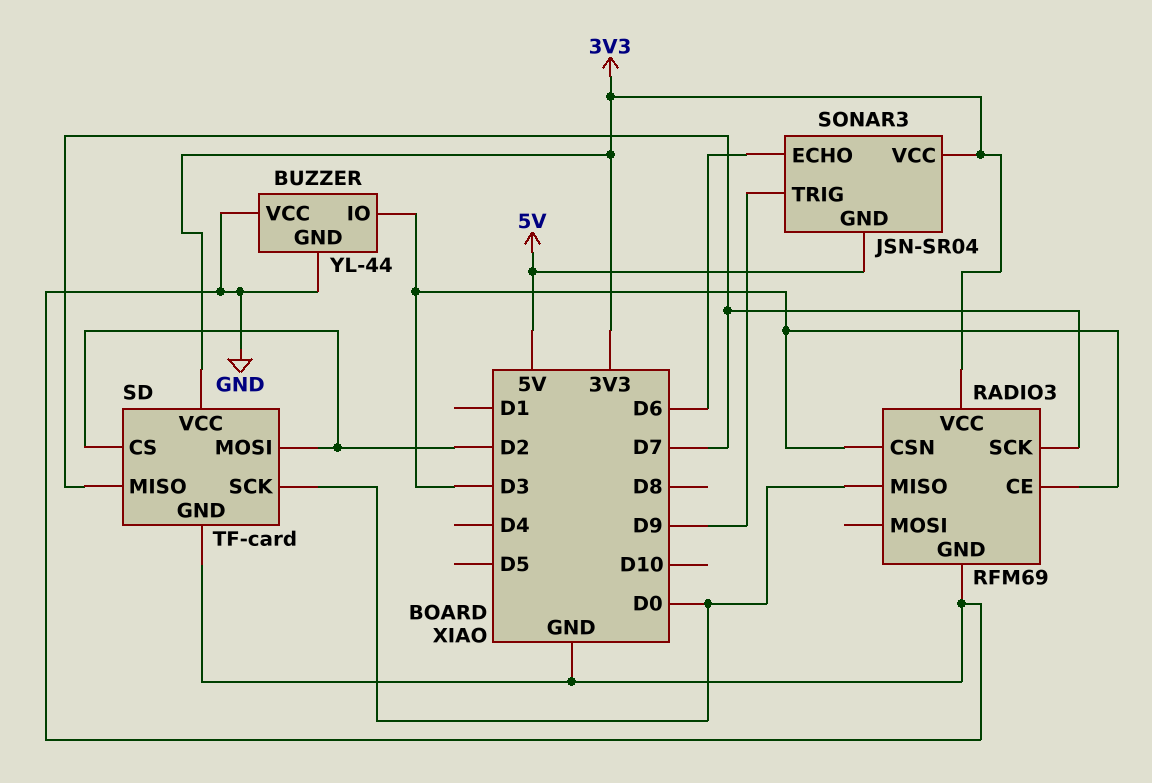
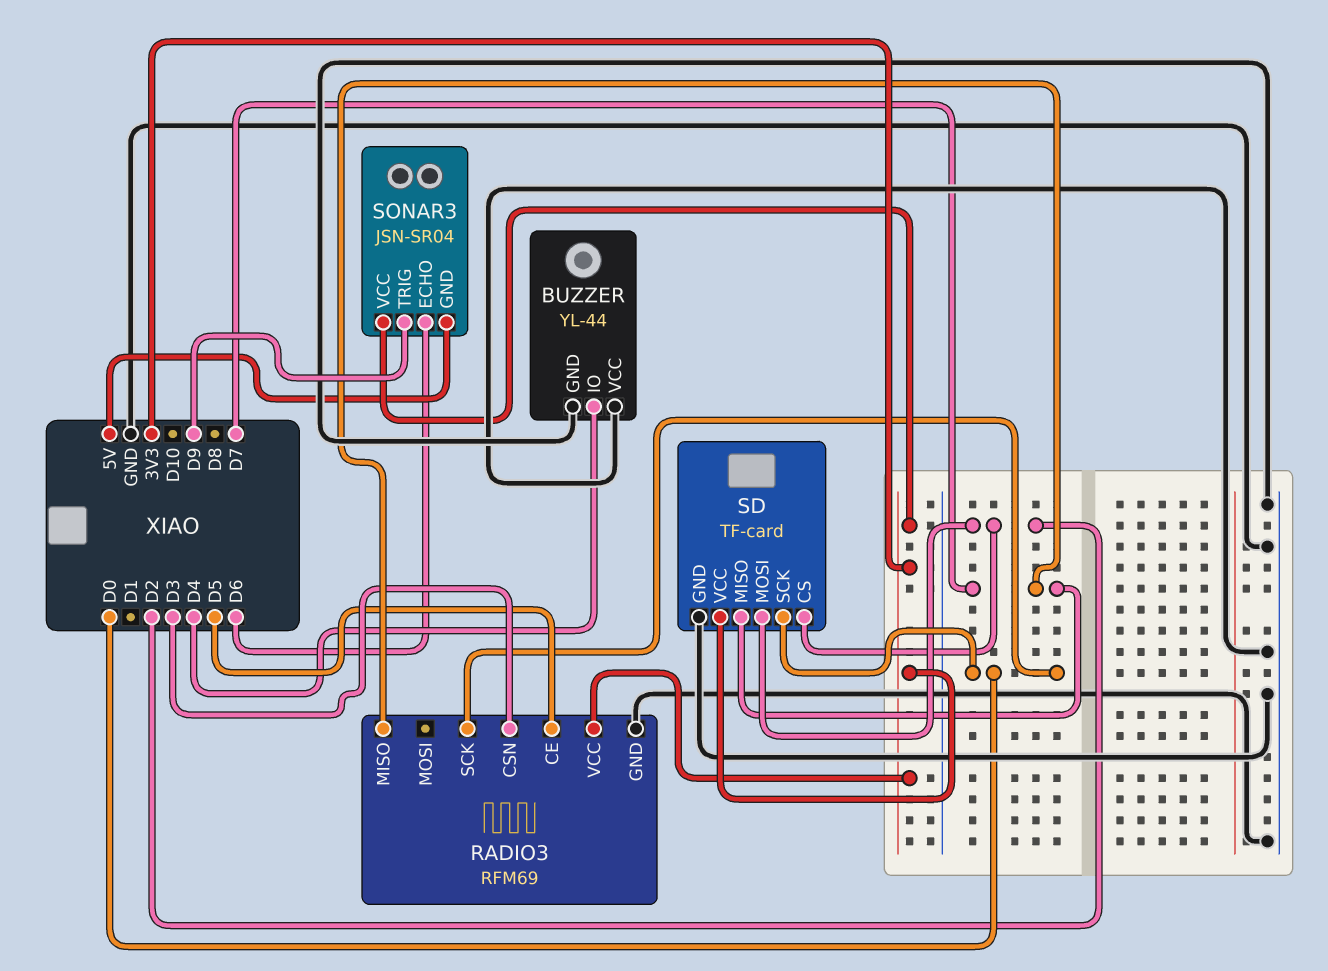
BUZZER pin IO: D3 -> D4
RADIO3 pin CE: D3 -> D5
RADIO3 pin MISO: D0 -> D7
RADIO3 pin SCK: D7 -> D0

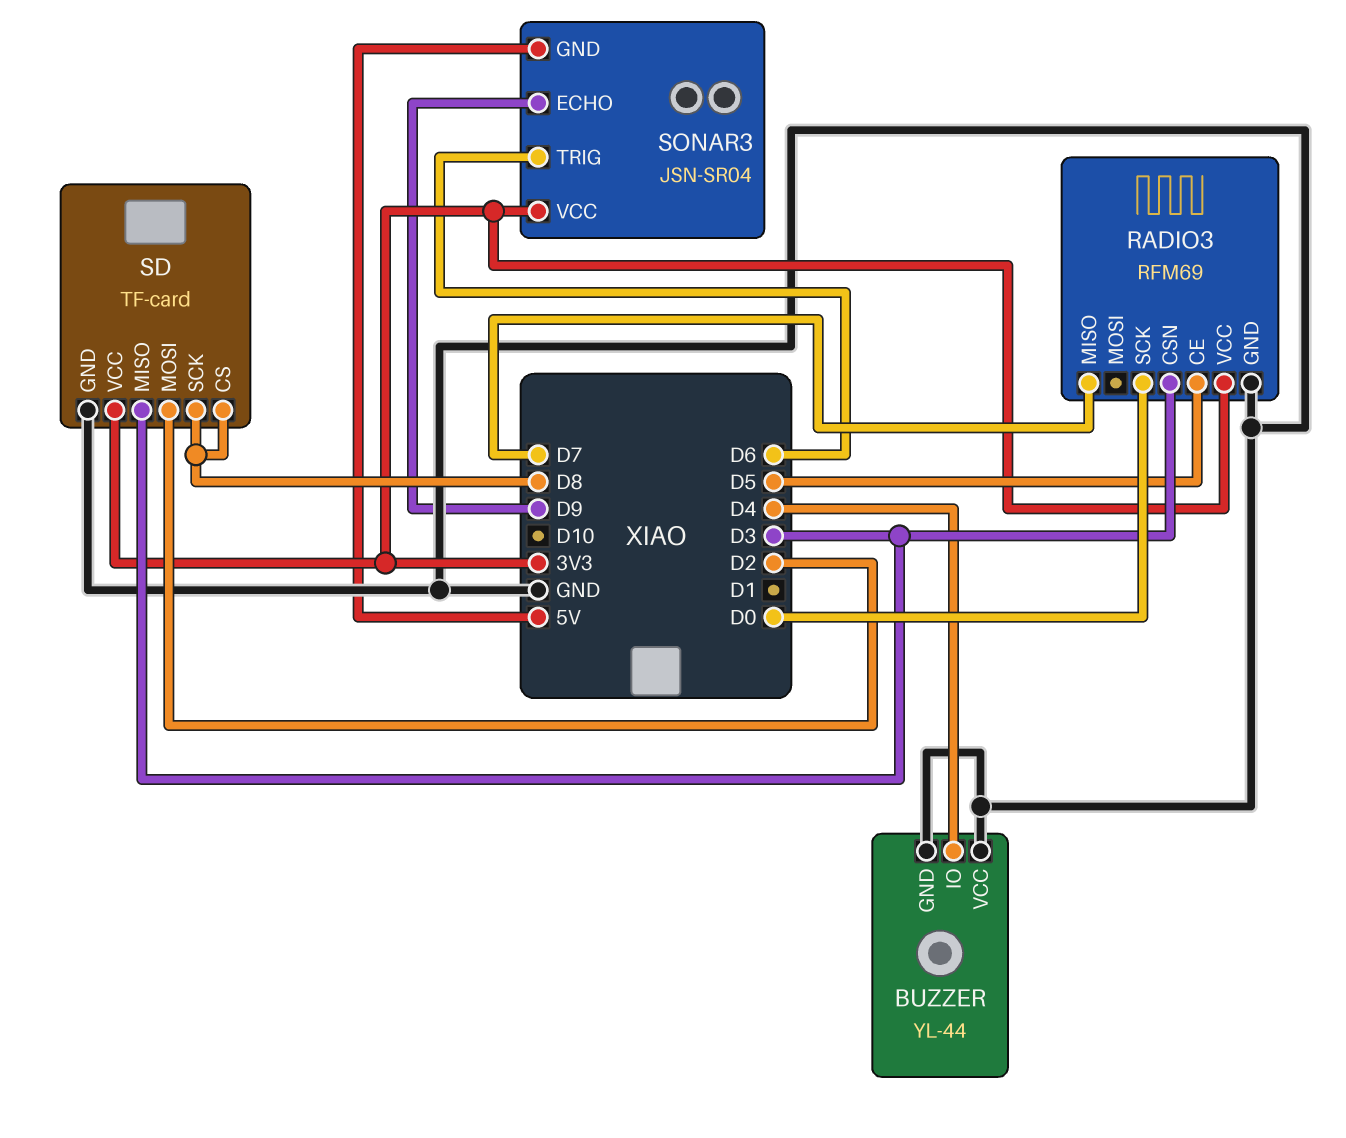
SD pin CS: D2 -> D8
SD pin MISO: D7 -> D3
SD pin SCK: D0 -> D8
SONAR3 pin ECHO: D6 -> D9
SONAR3 pin TRIG: D9 -> D6

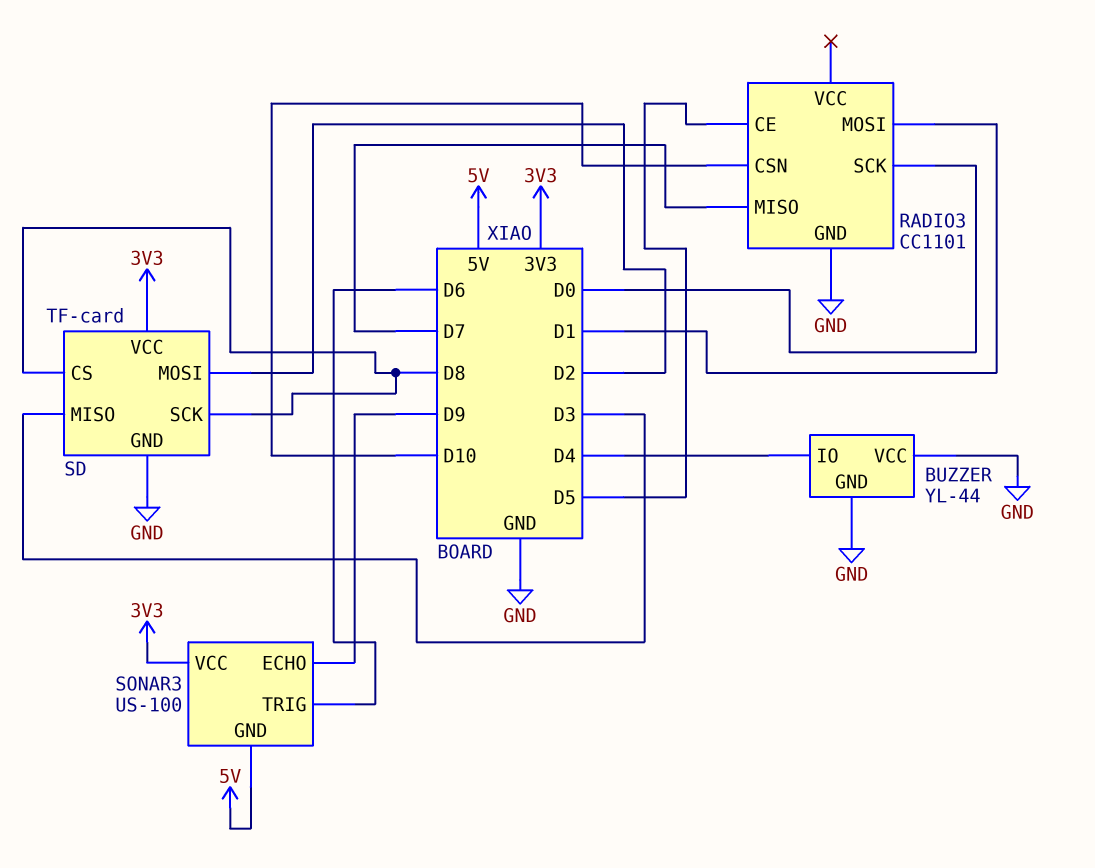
RADIO3: RFM69 -> CC1101
RADIO3 pin CSN: D3 -> D10
RADIO3 pin MOSI: none -> D1
RADIO3 pin VCC: 3V3 -> none
SONAR3: JSN-SR04 -> US-100

